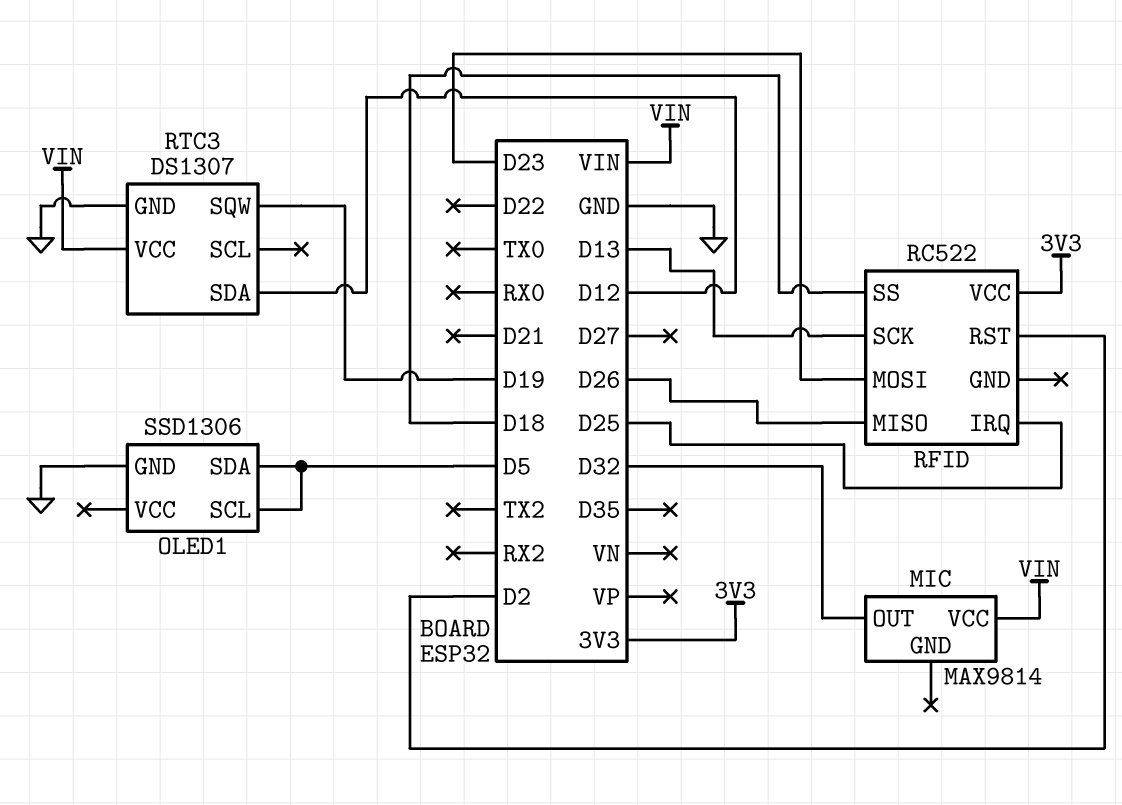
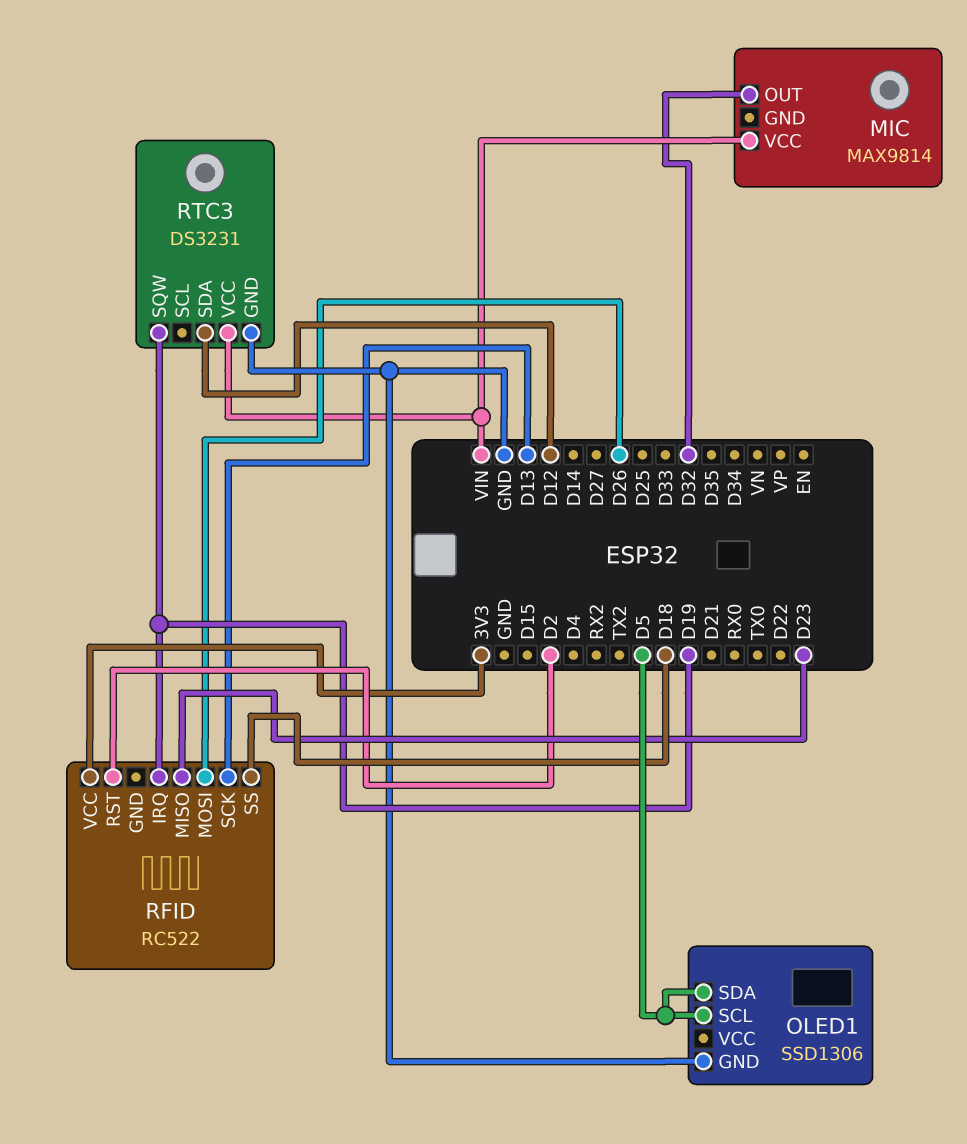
RFID pin IRQ: D25 -> D19
RFID pin MISO: D26 -> D23
RFID pin MOSI: D23 -> D26
RTC3: DS1307 -> DS3231

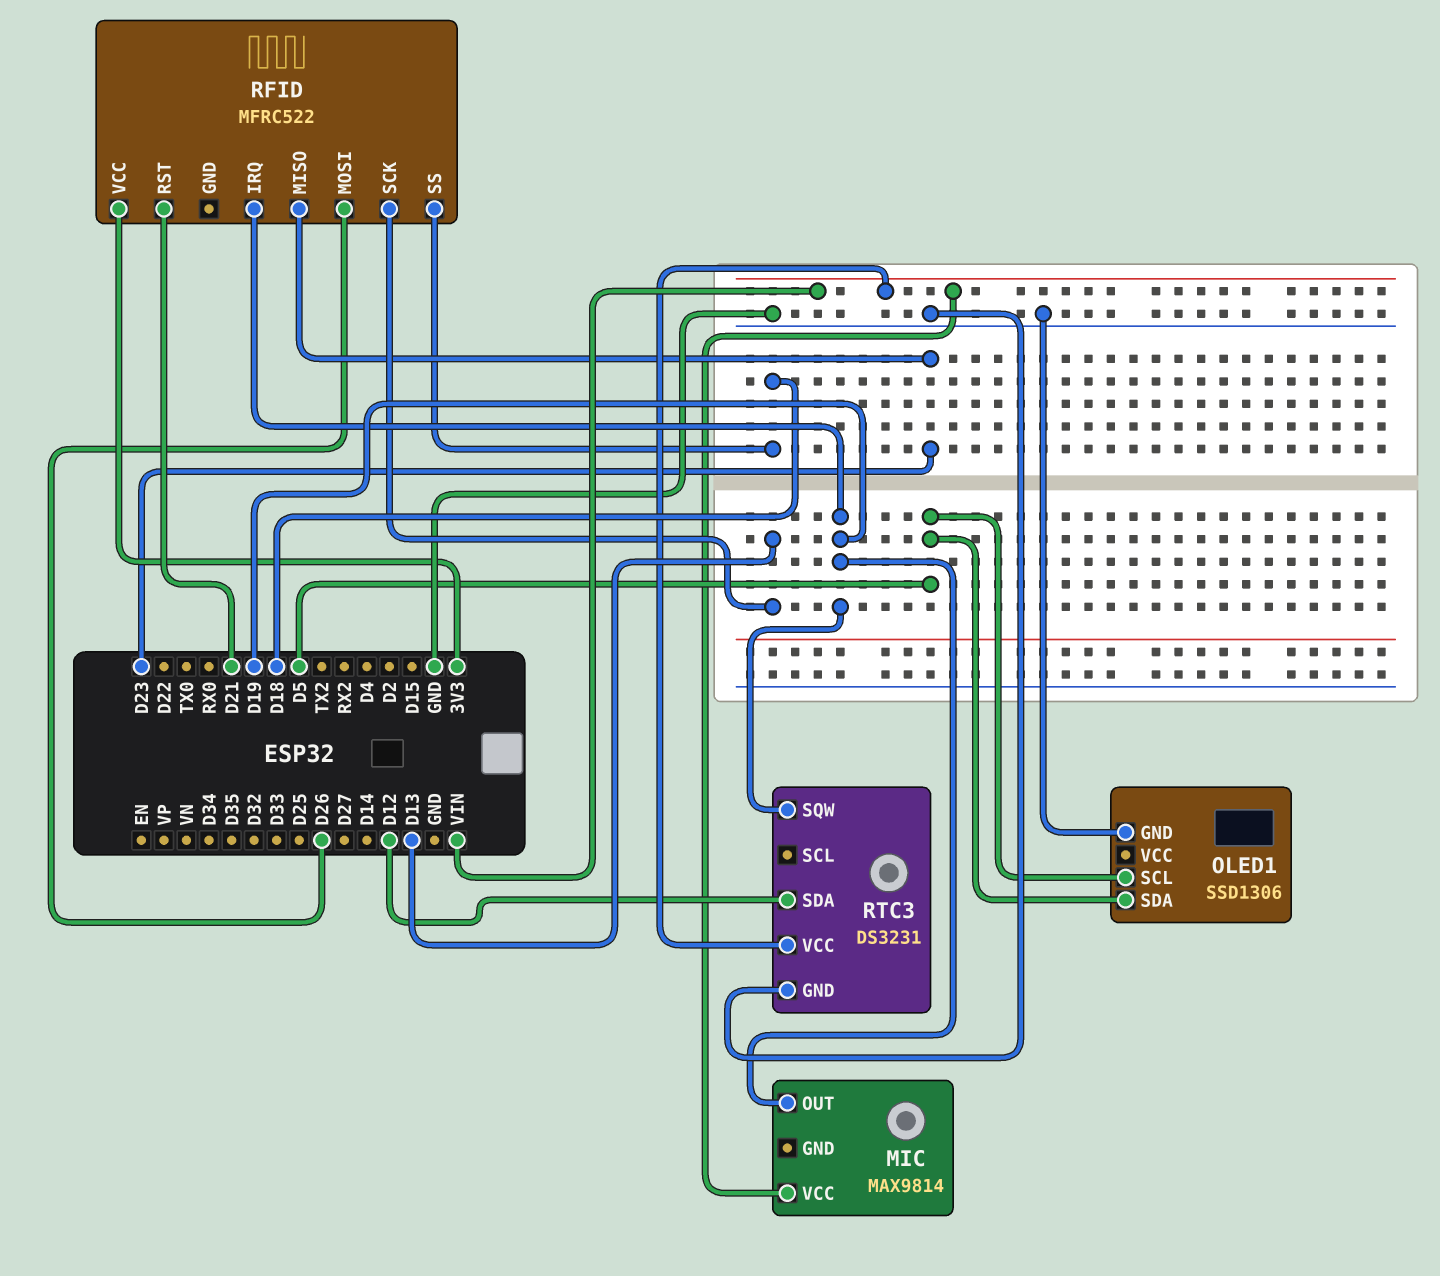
MIC pin OUT: D32 -> D19
RFID: RC522 -> MFRC522
RFID pin RST: D2 -> D21

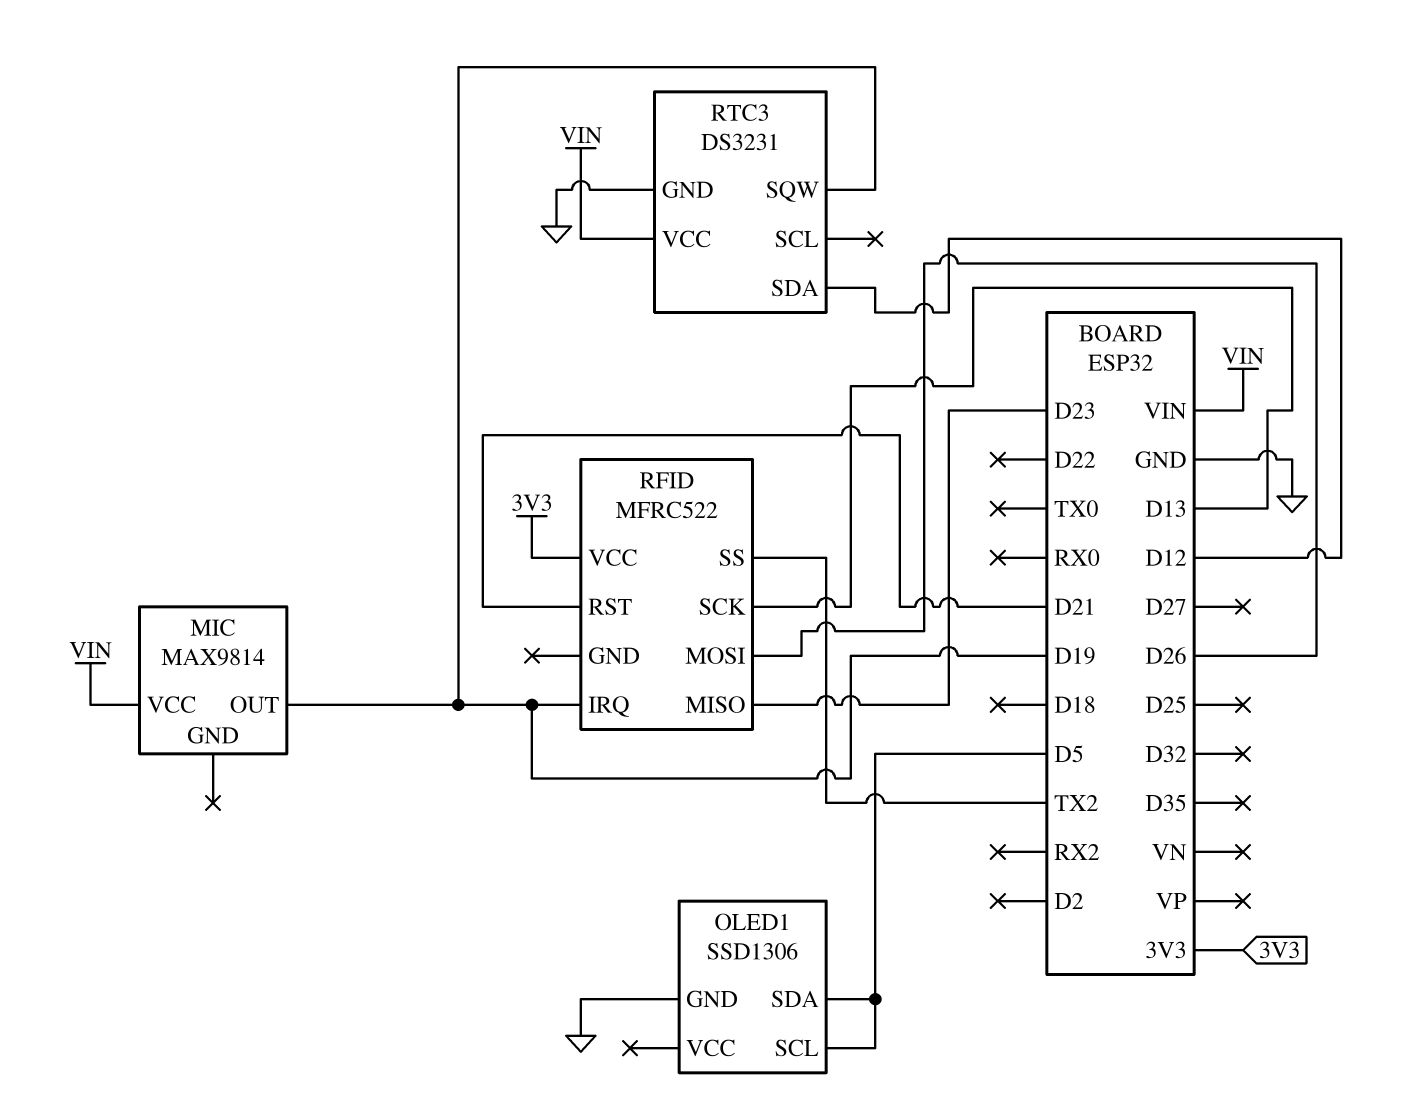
RFID pin SS: D18 -> TX2

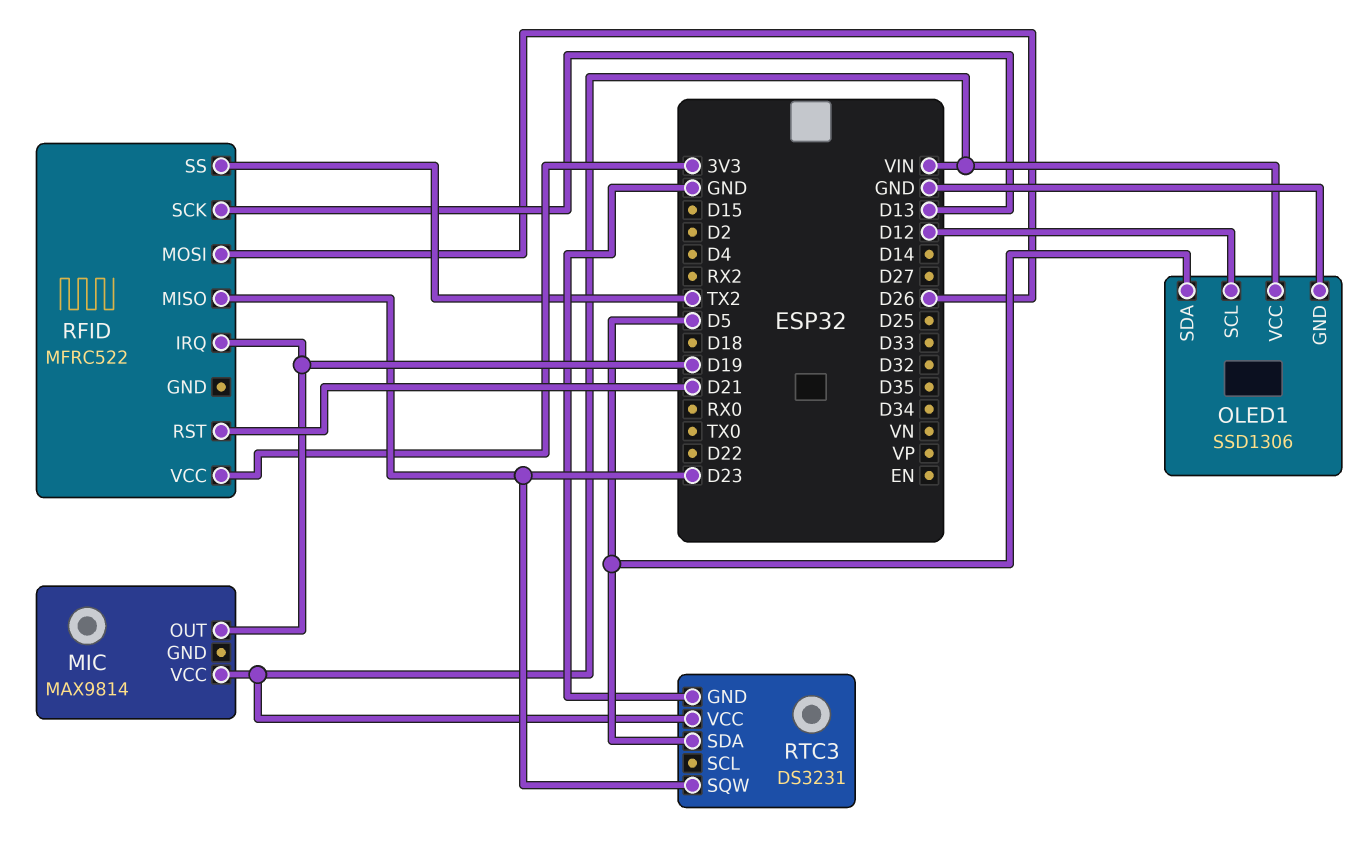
OLED1 pin SCL: D5 -> D12
OLED1 pin VCC: none -> VIN
RTC3 pin SDA: D12 -> D5
RTC3 pin SQW: D19 -> D23

